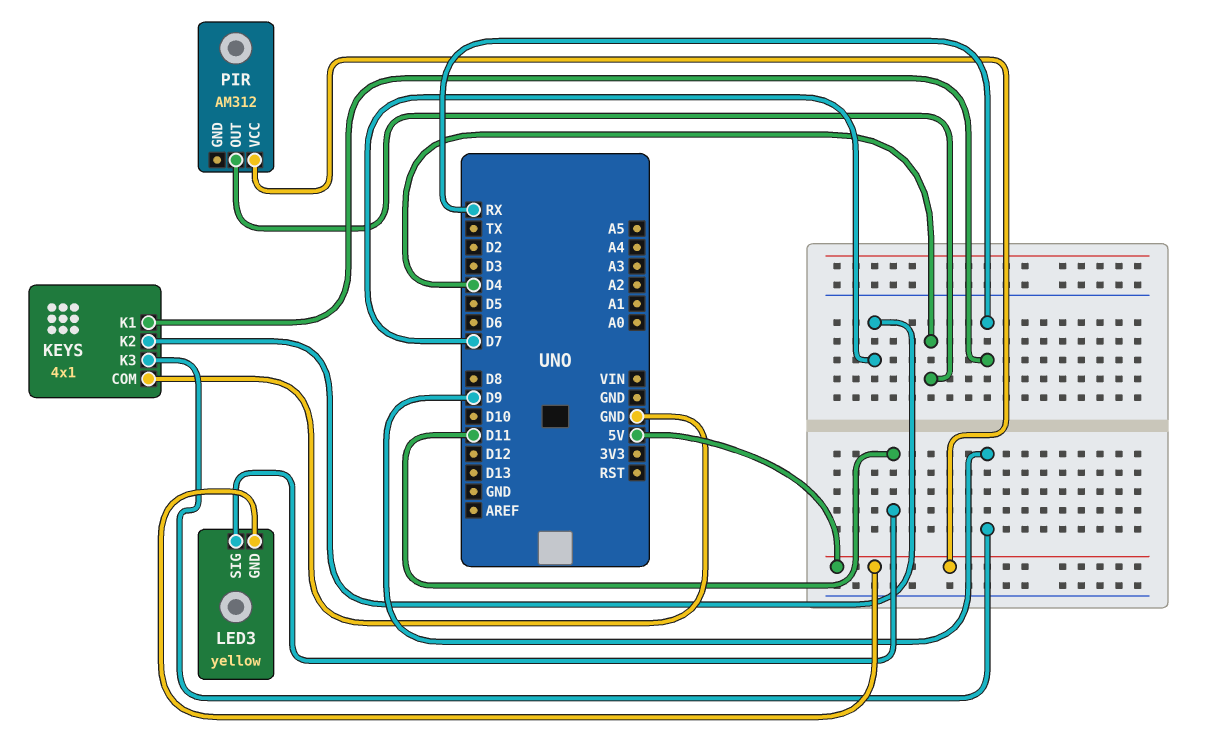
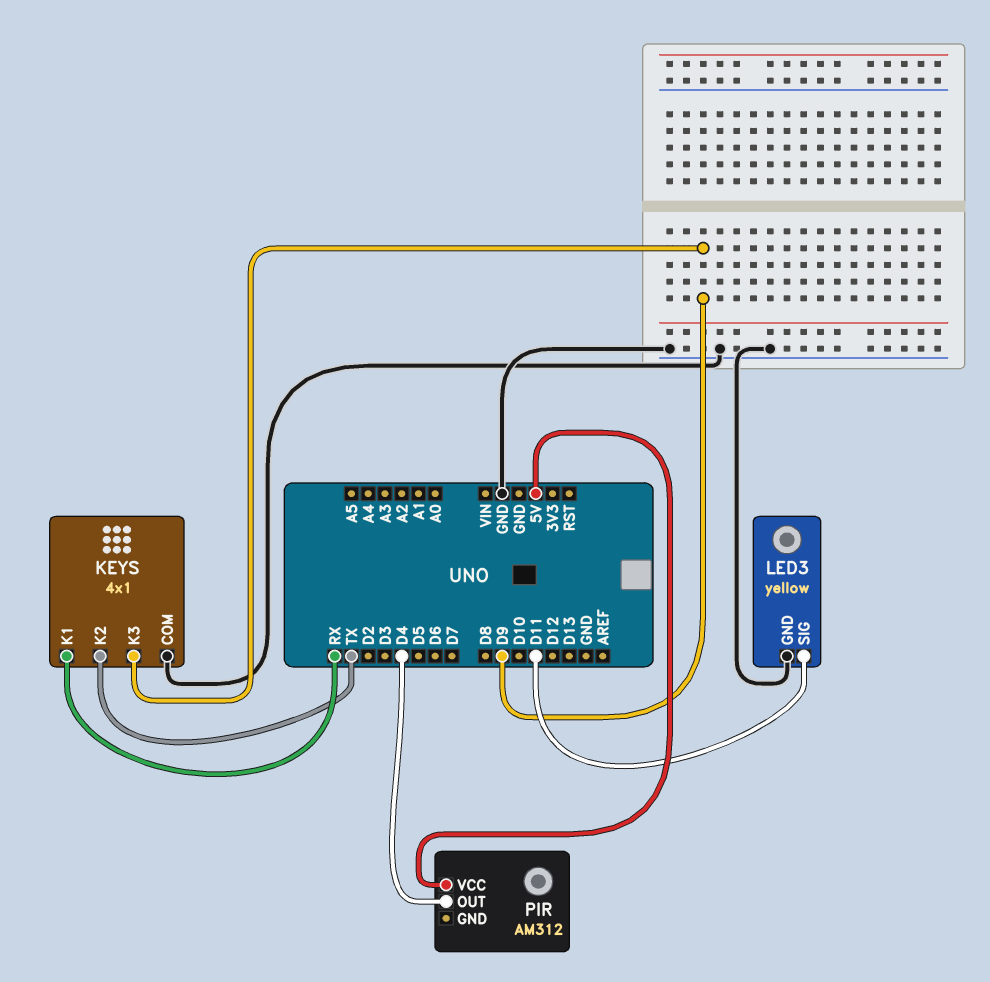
KEYS pin K2: D7 -> TX
LED3 pin GND: 5V -> GND

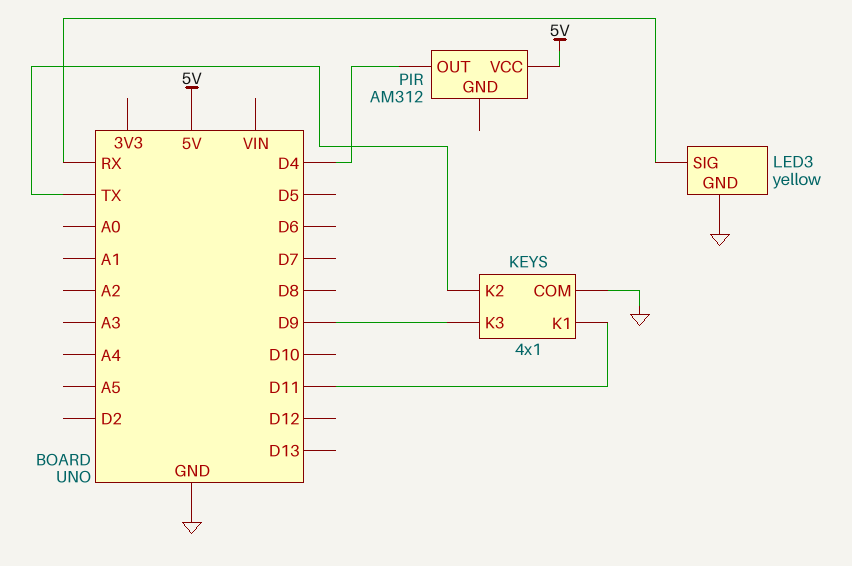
KEYS pin K1: RX -> D11
LED3 pin SIG: D11 -> RX

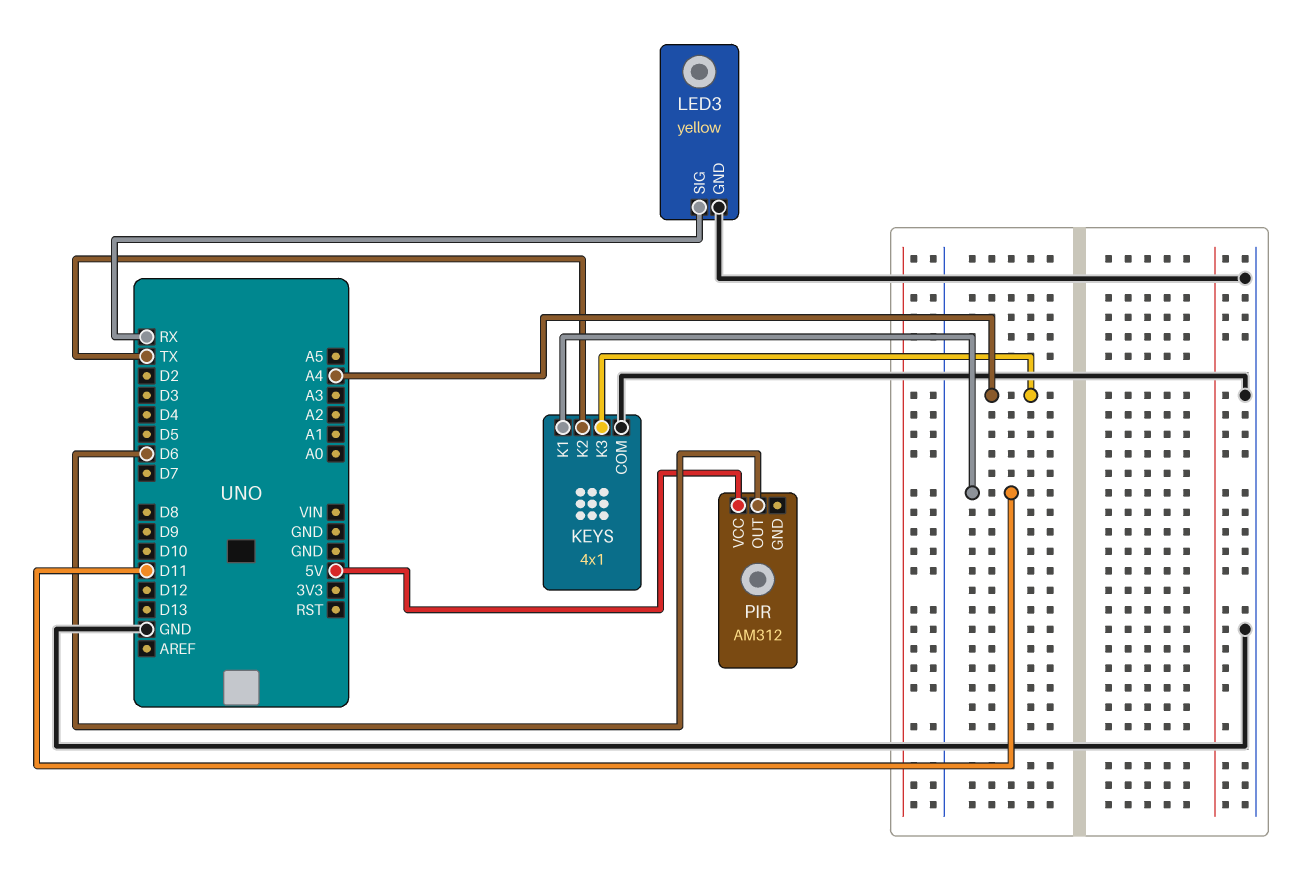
KEYS pin K3: D9 -> A4
PIR pin OUT: D4 -> D6

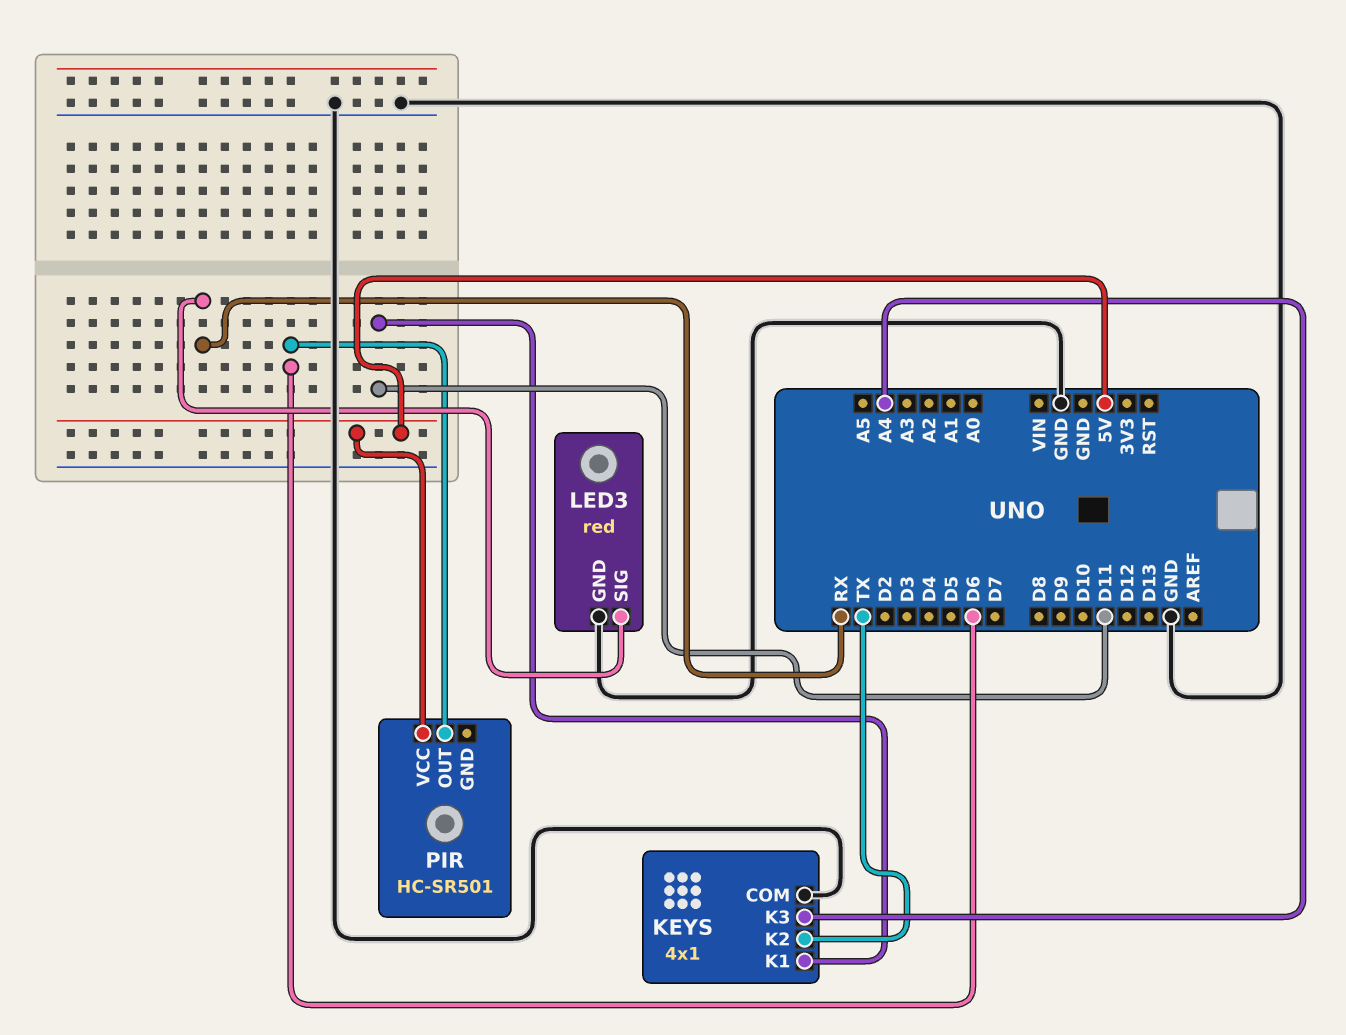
LED3: yellow -> red
PIR: AM312 -> HC-SR501

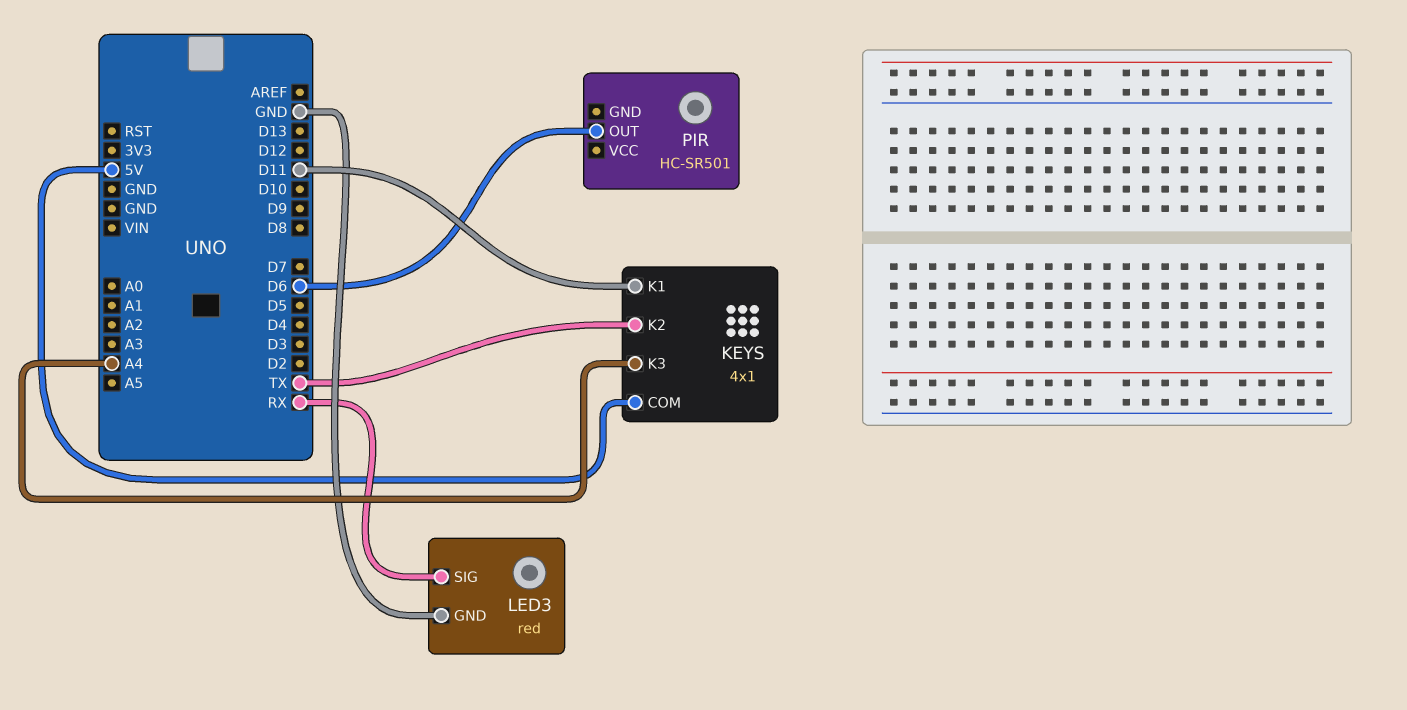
KEYS pin COM: GND -> 5V
PIR pin VCC: 5V -> none

